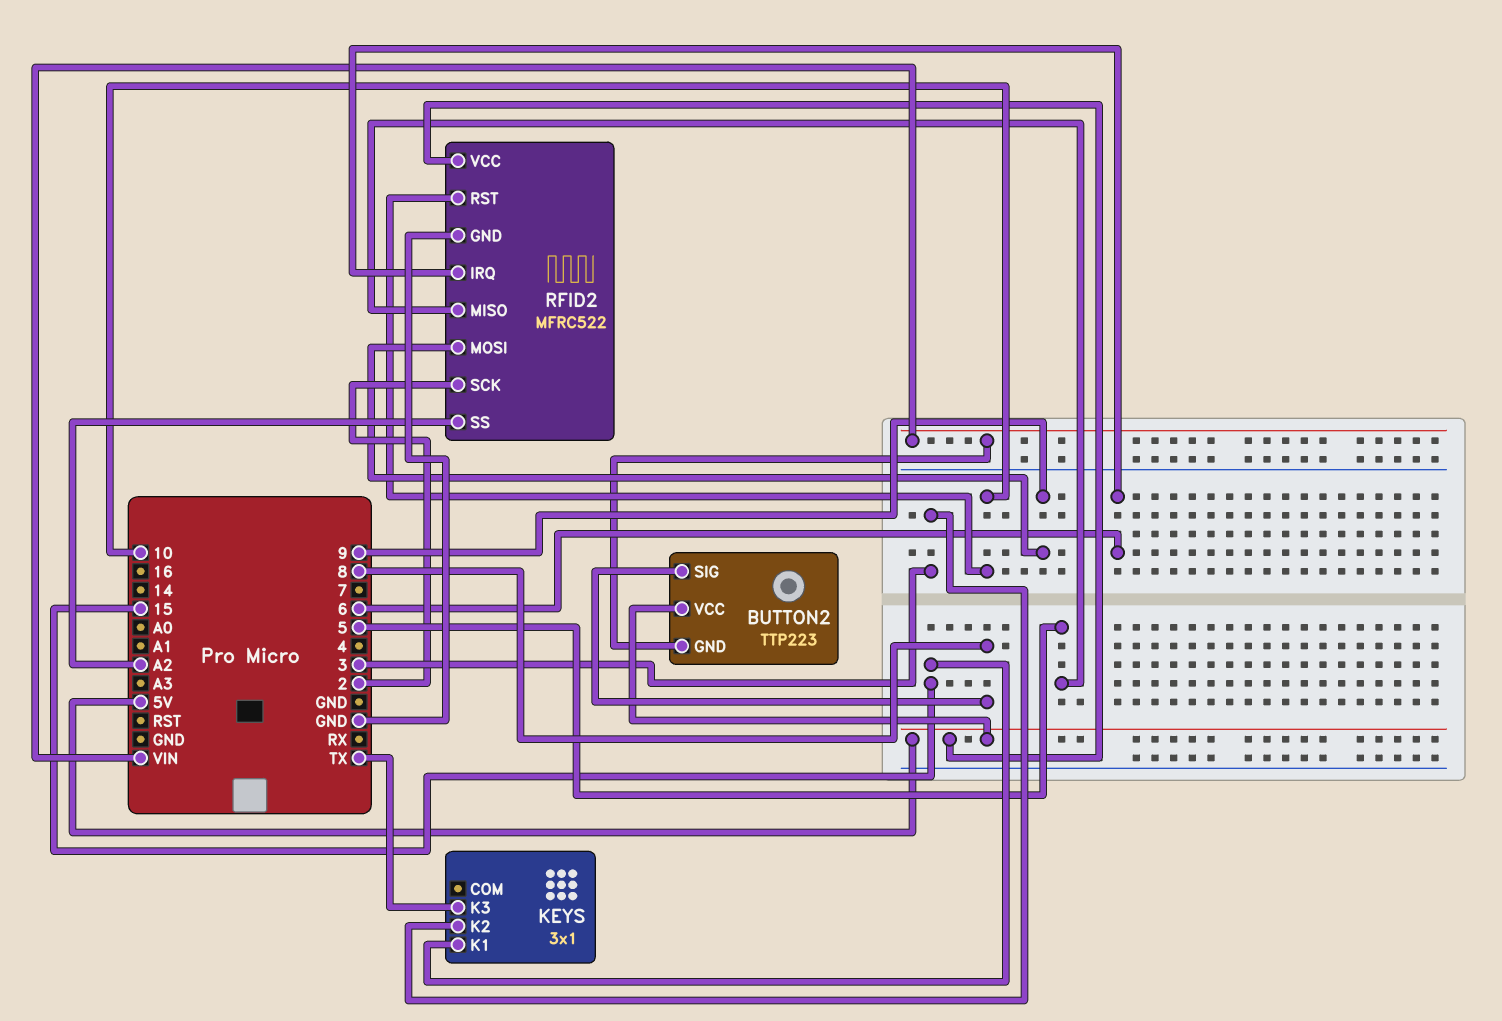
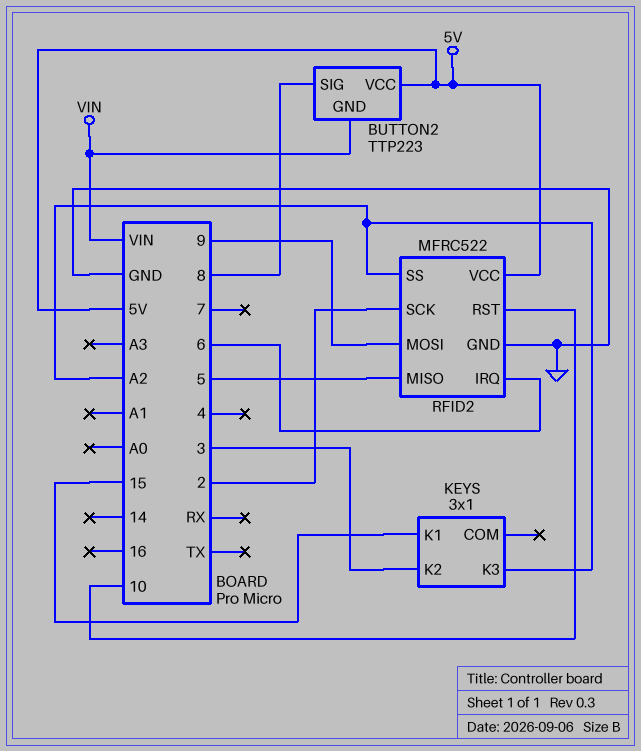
KEYS pin K3: TX -> A2

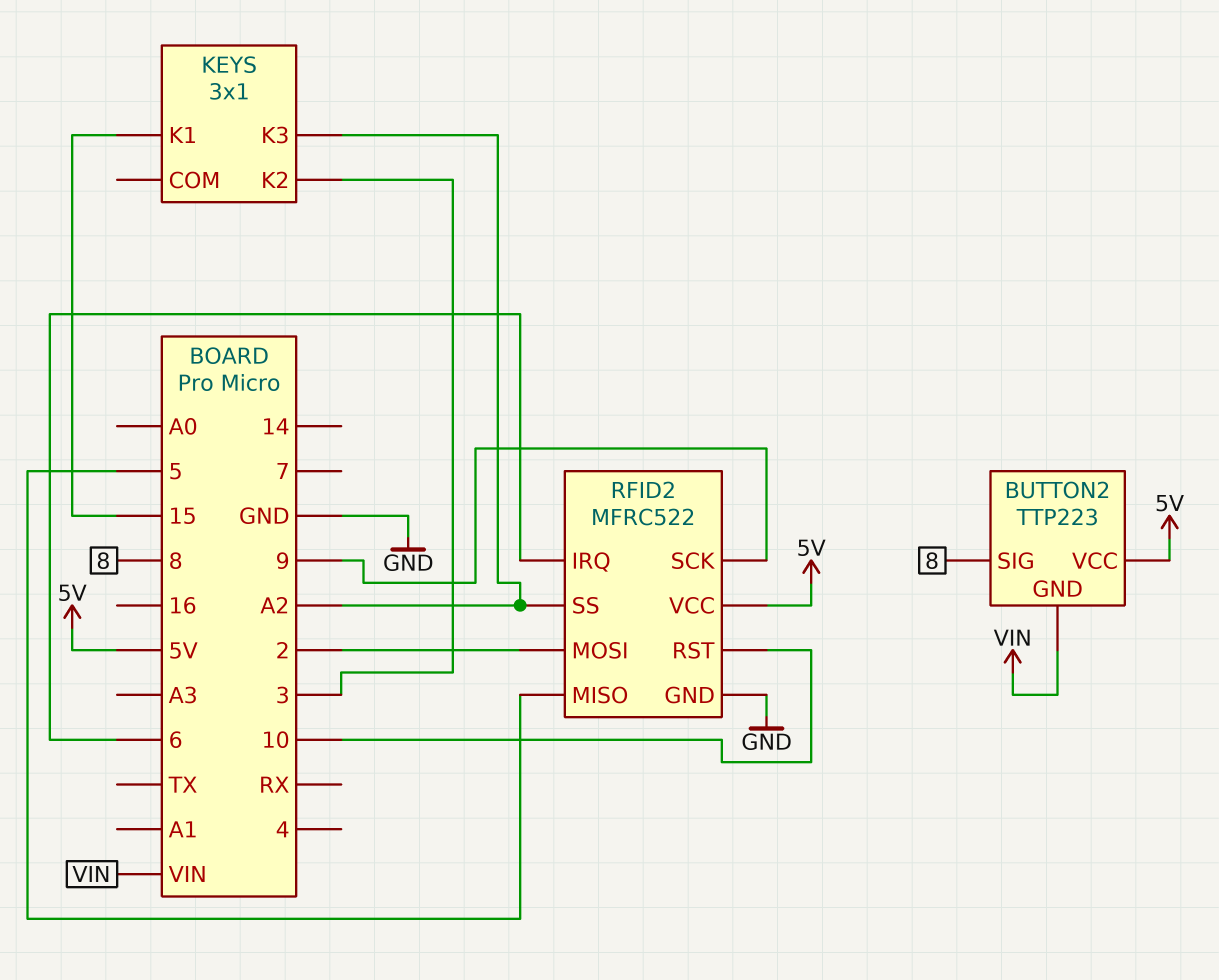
RFID2 pin MOSI: 9 -> 2
RFID2 pin SCK: 2 -> 9

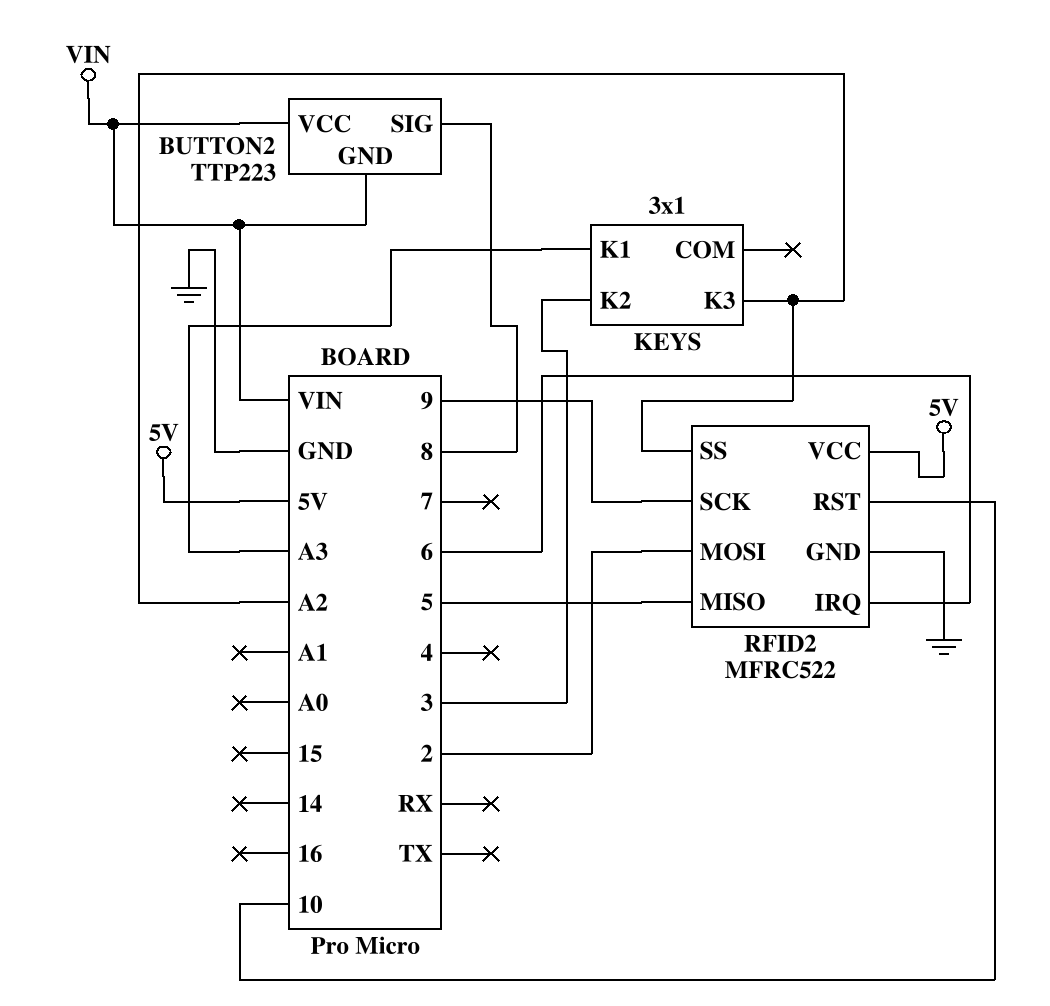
BUTTON2 pin VCC: 5V -> VIN
KEYS pin K1: 15 -> A3

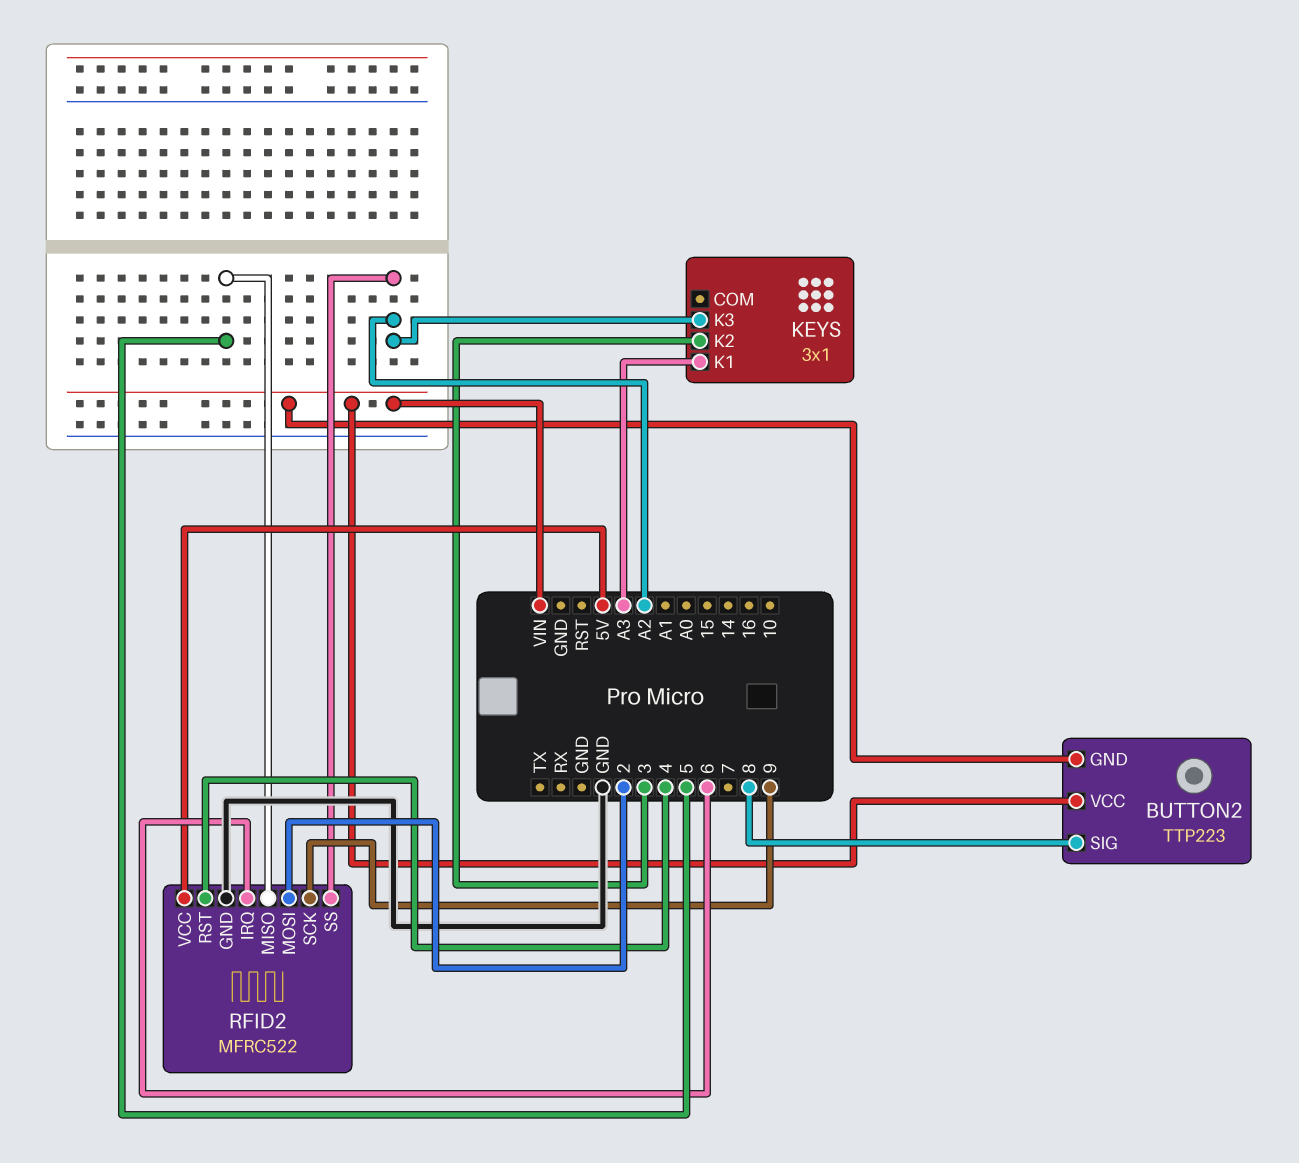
RFID2 pin RST: 10 -> 4

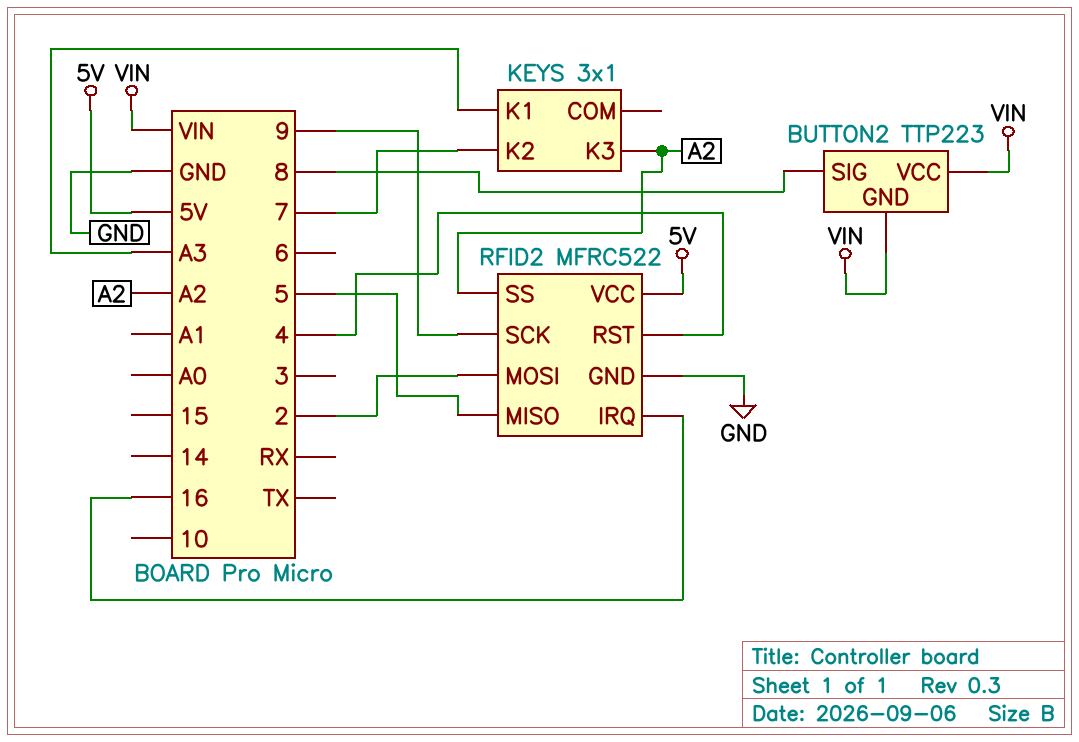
KEYS pin K2: 3 -> 7
RFID2 pin IRQ: 6 -> 16

